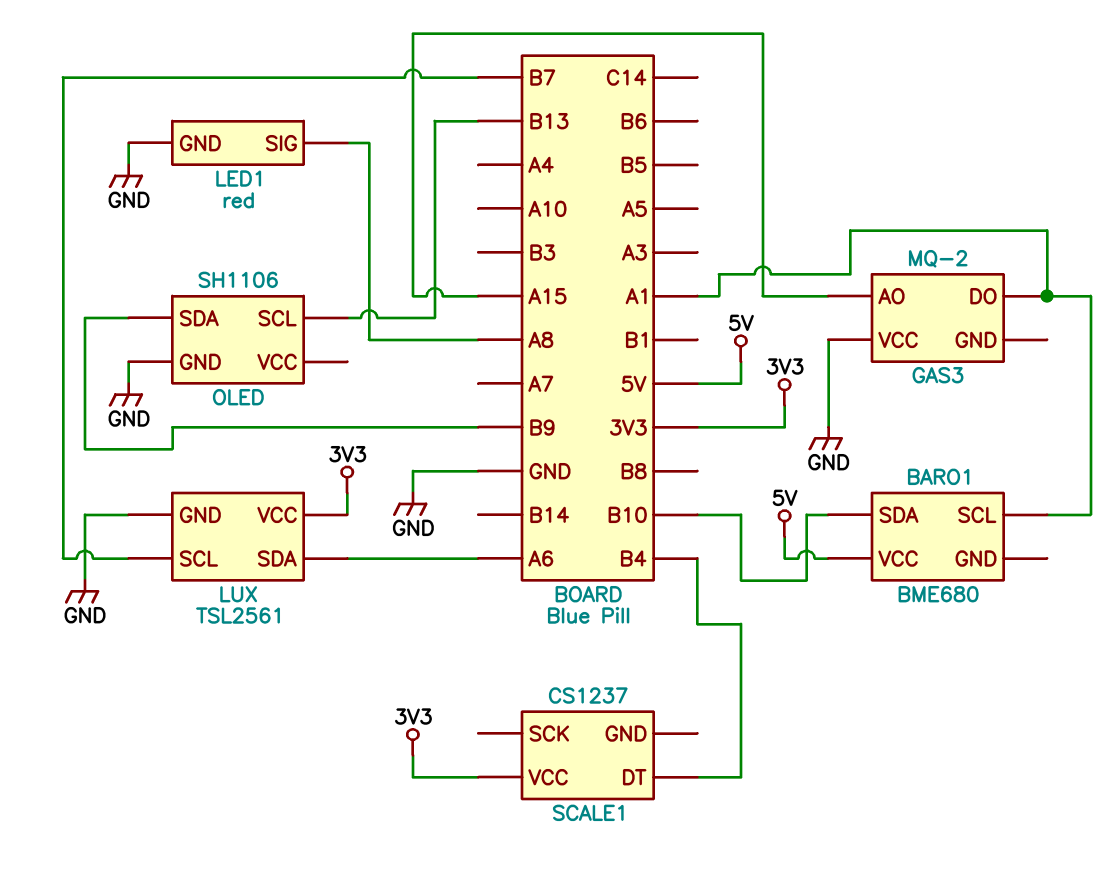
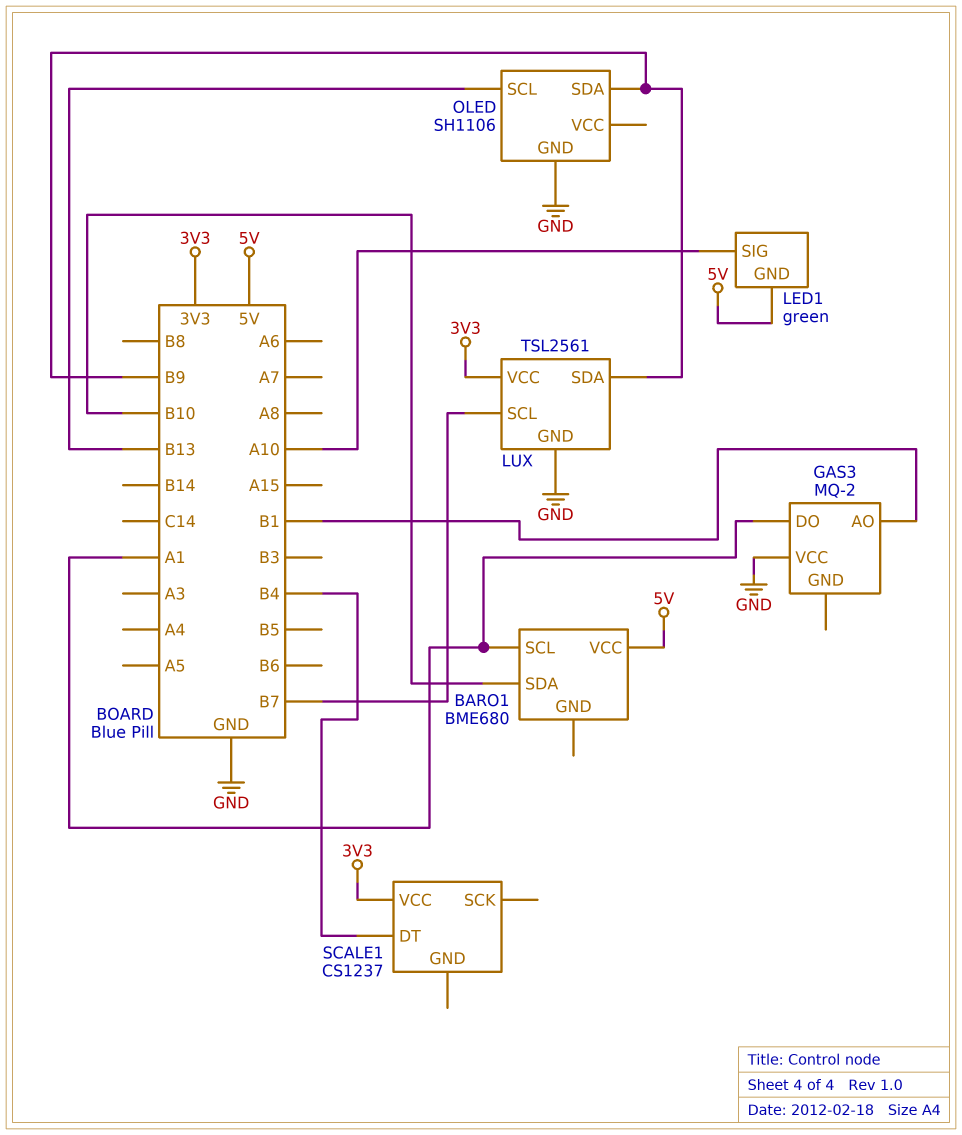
GAS3 pin AO: A15 -> B1
LED1: red -> green
LED1 pin GND: GND -> 5V
LED1 pin SIG: A8 -> A10
LUX pin SDA: A6 -> B9

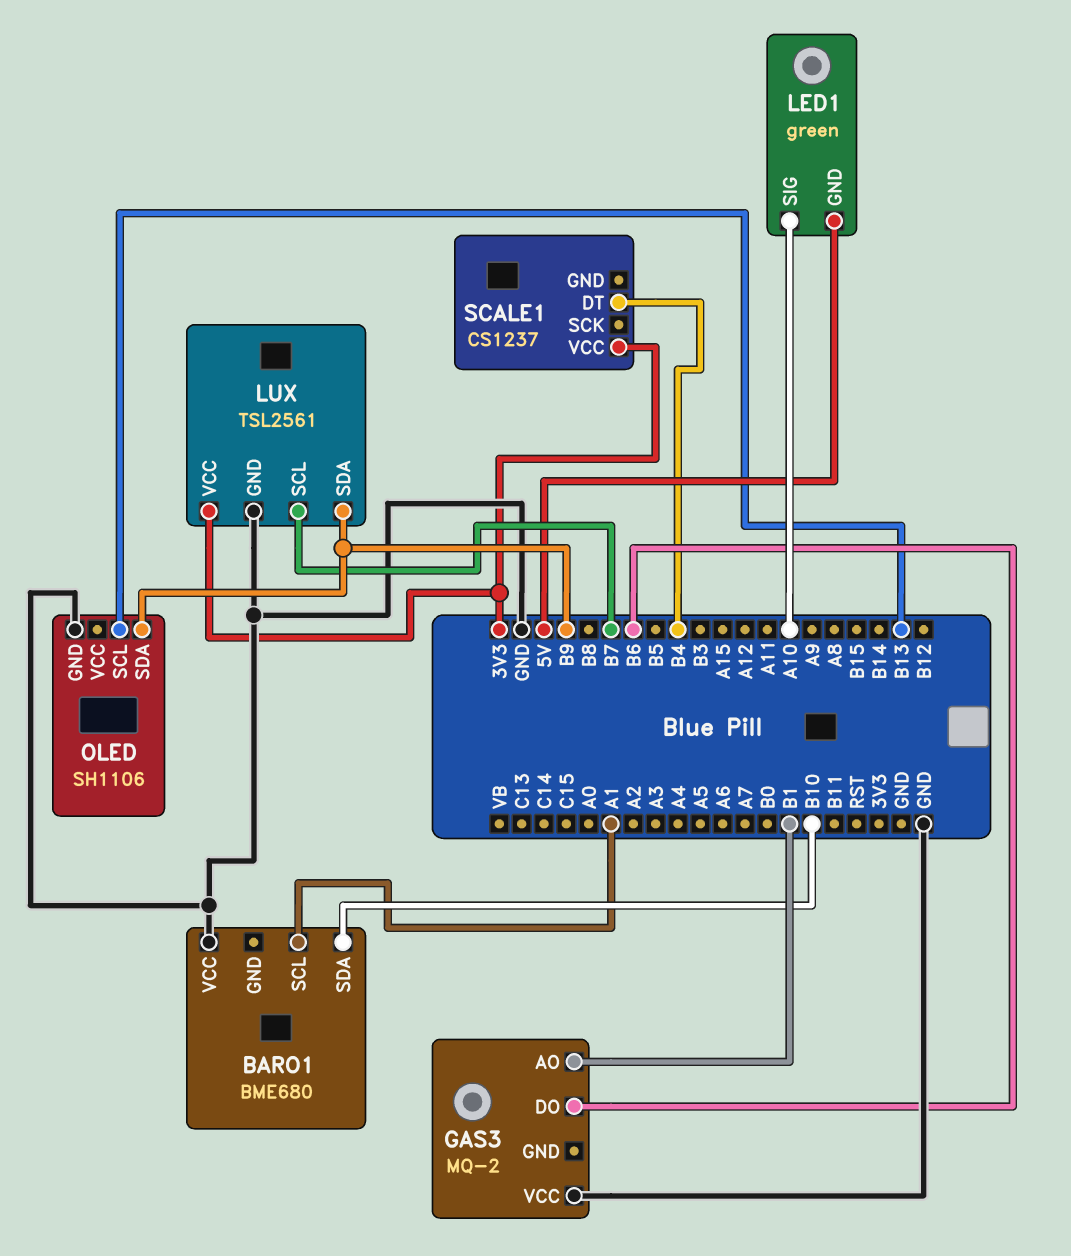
BARO1 pin VCC: 5V -> GND
GAS3 pin DO: A1 -> B6

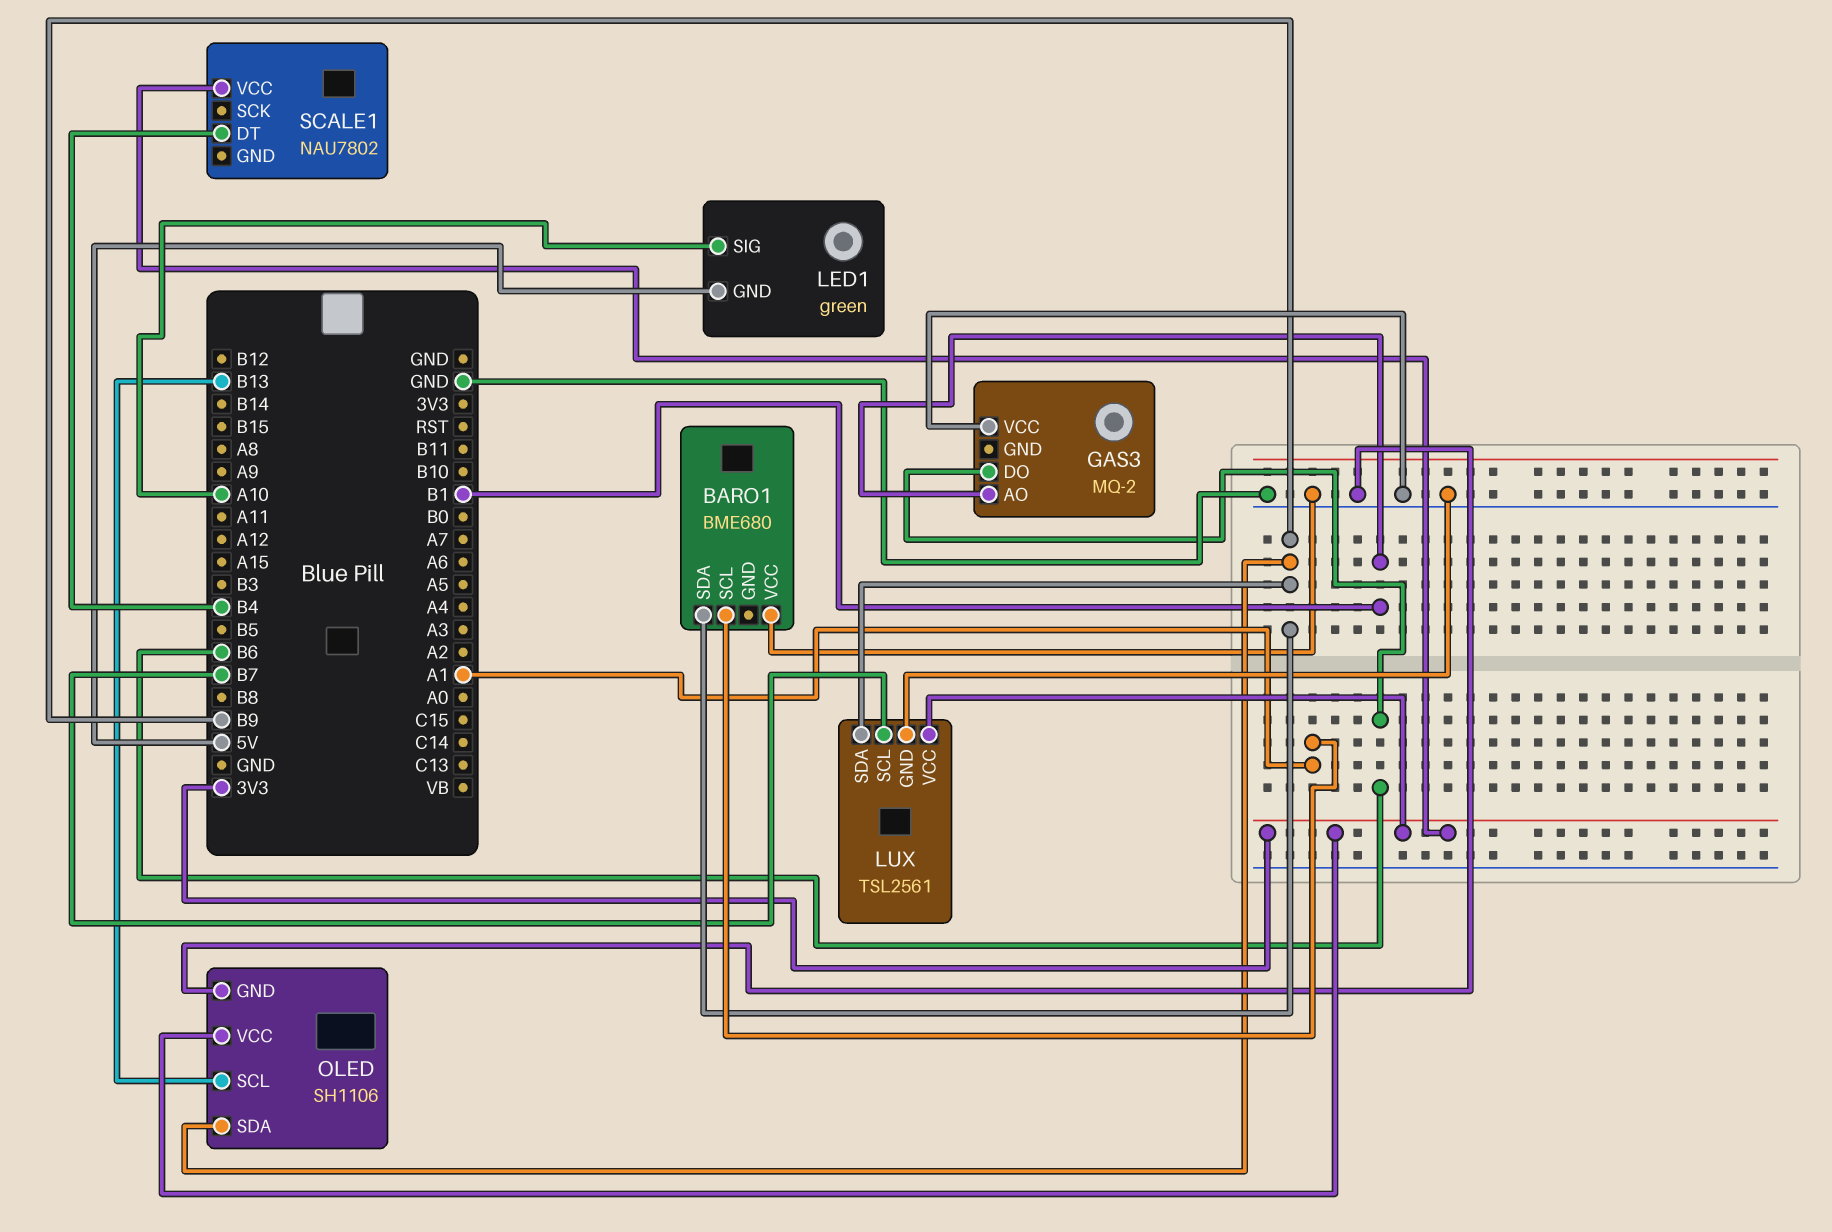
BARO1 pin SDA: B10 -> B9
OLED pin VCC: none -> 3V3
SCALE1: CS1237 -> NAU7802

